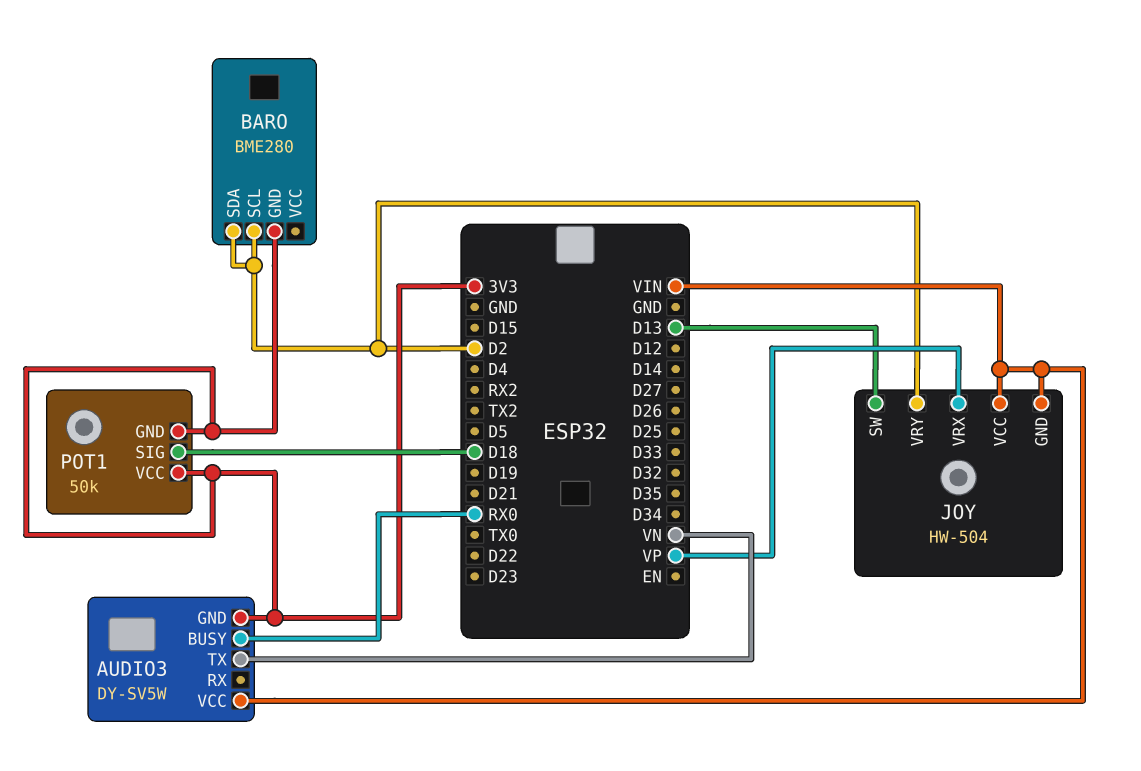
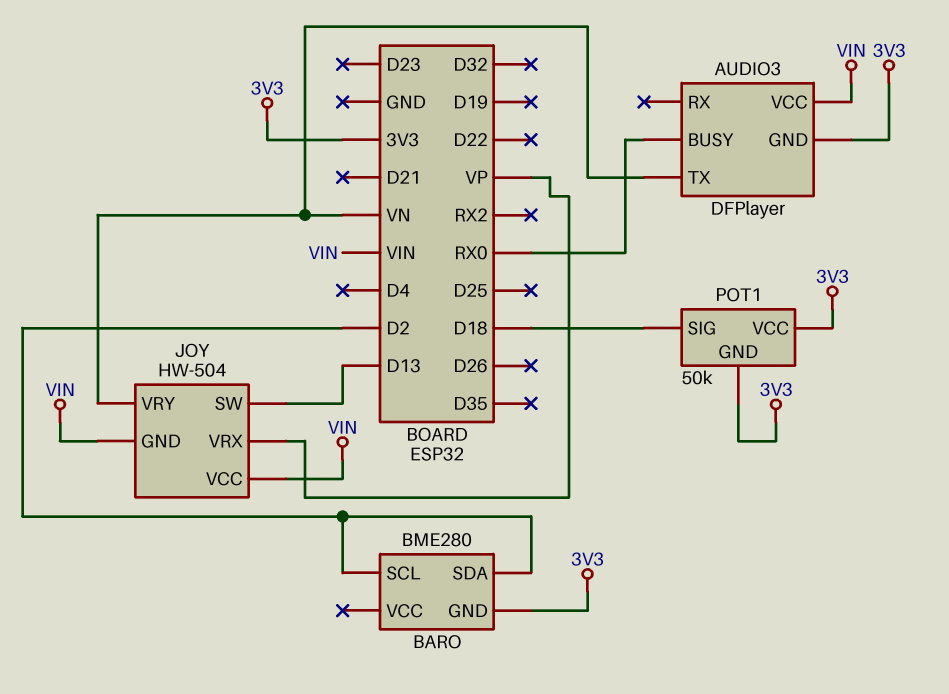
AUDIO3: DY-SV5W -> DFPlayer
JOY pin VRY: D2 -> VN

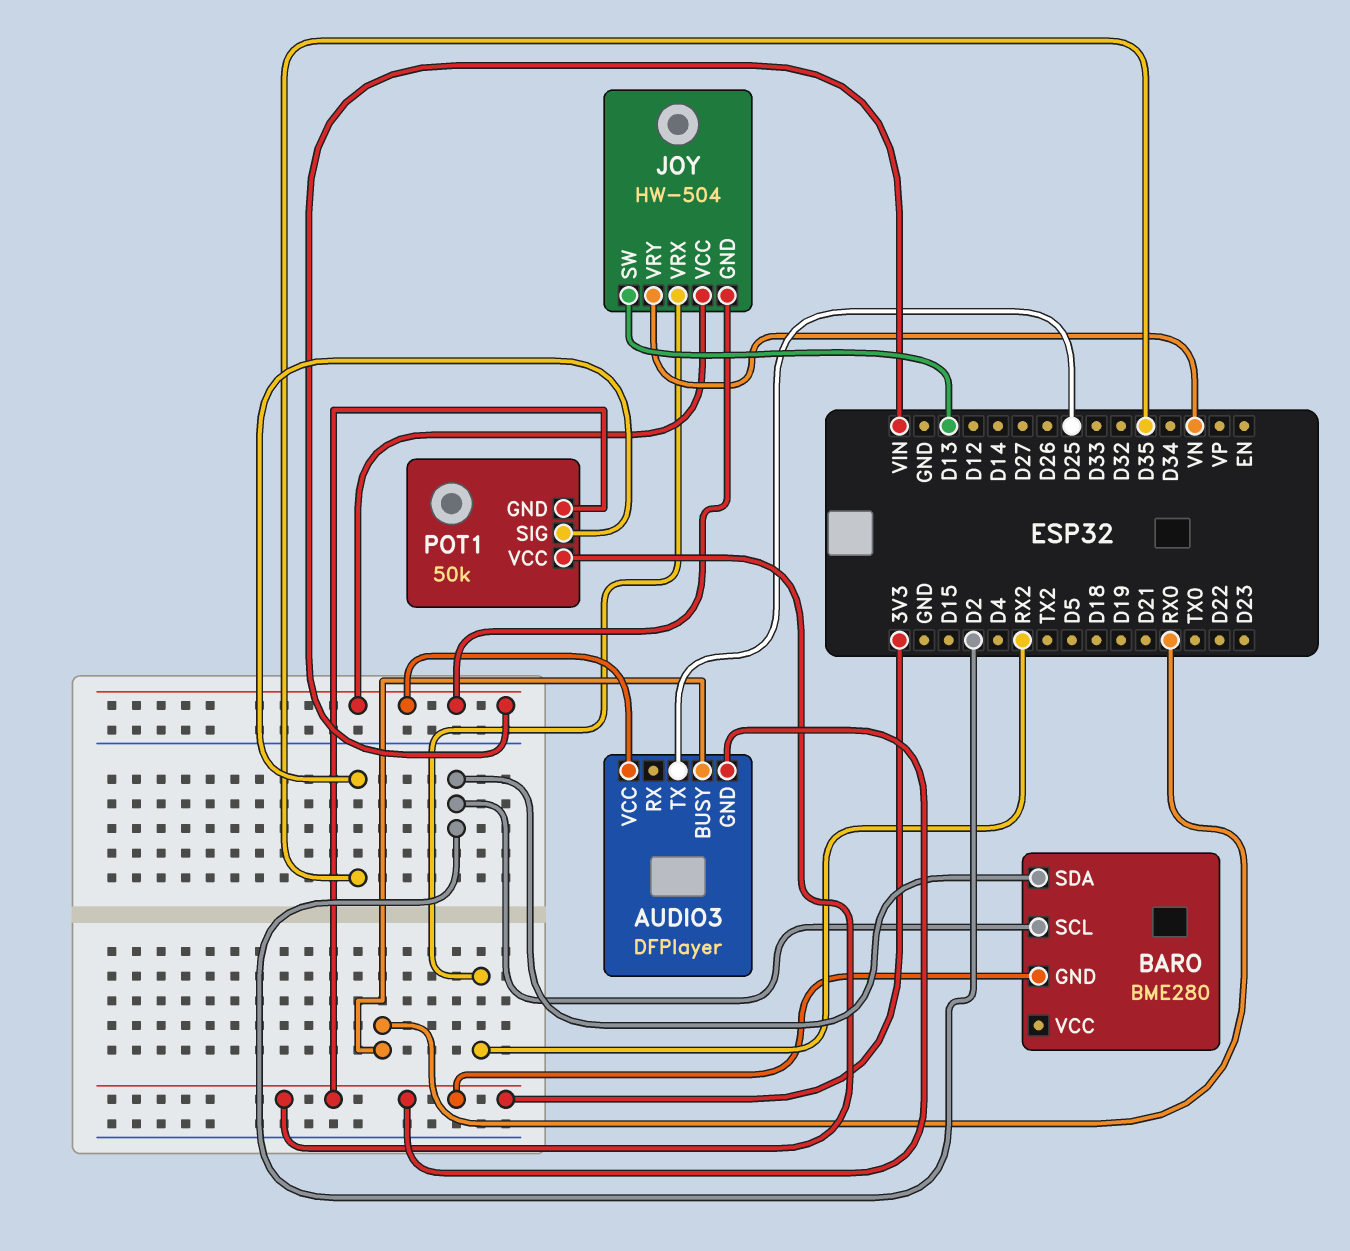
AUDIO3 pin TX: VN -> D25
JOY pin VRX: VP -> RX2
POT1 pin SIG: D18 -> D35

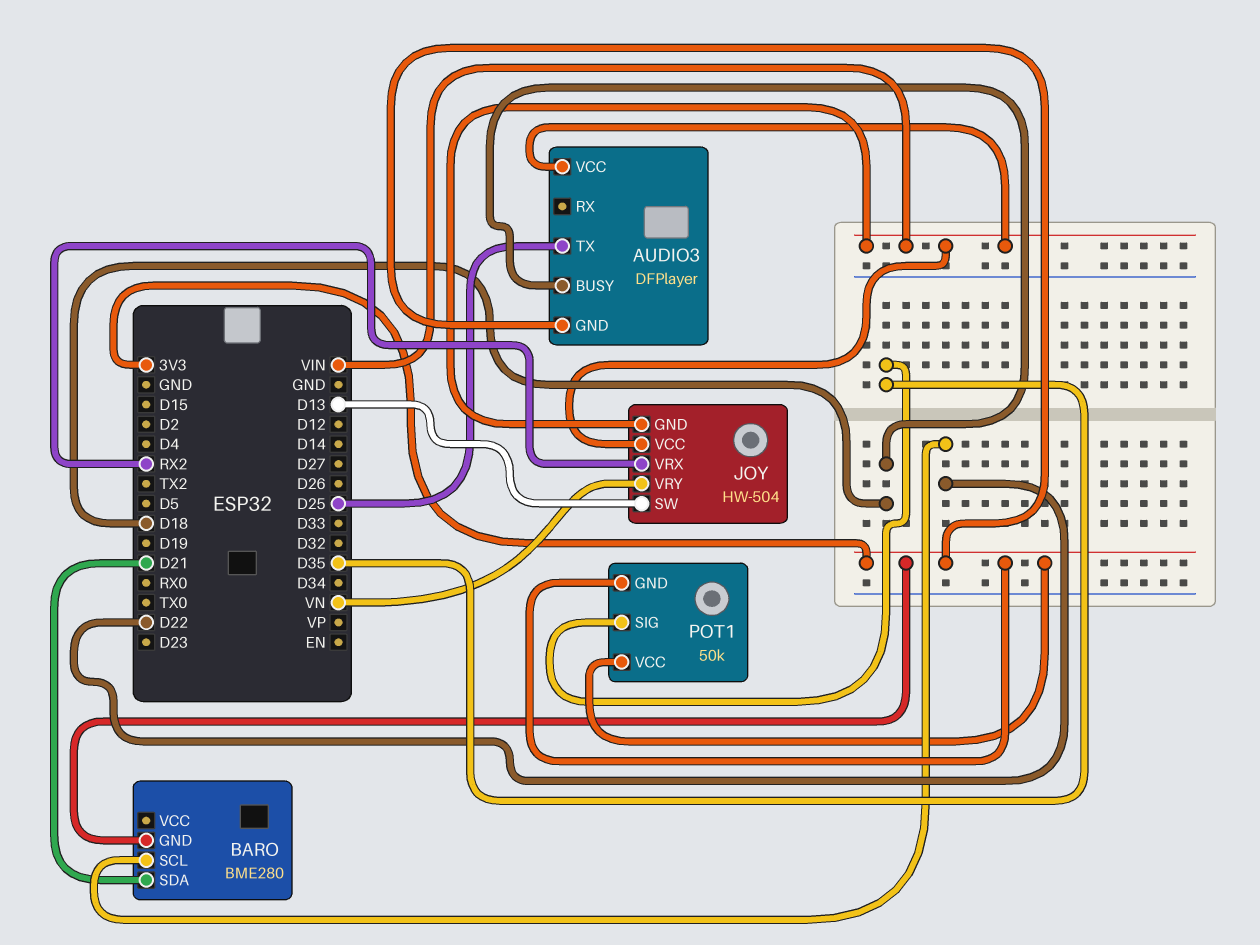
AUDIO3 pin BUSY: RX0 -> D18
BARO pin SCL: D2 -> D22
BARO pin SDA: D2 -> D21

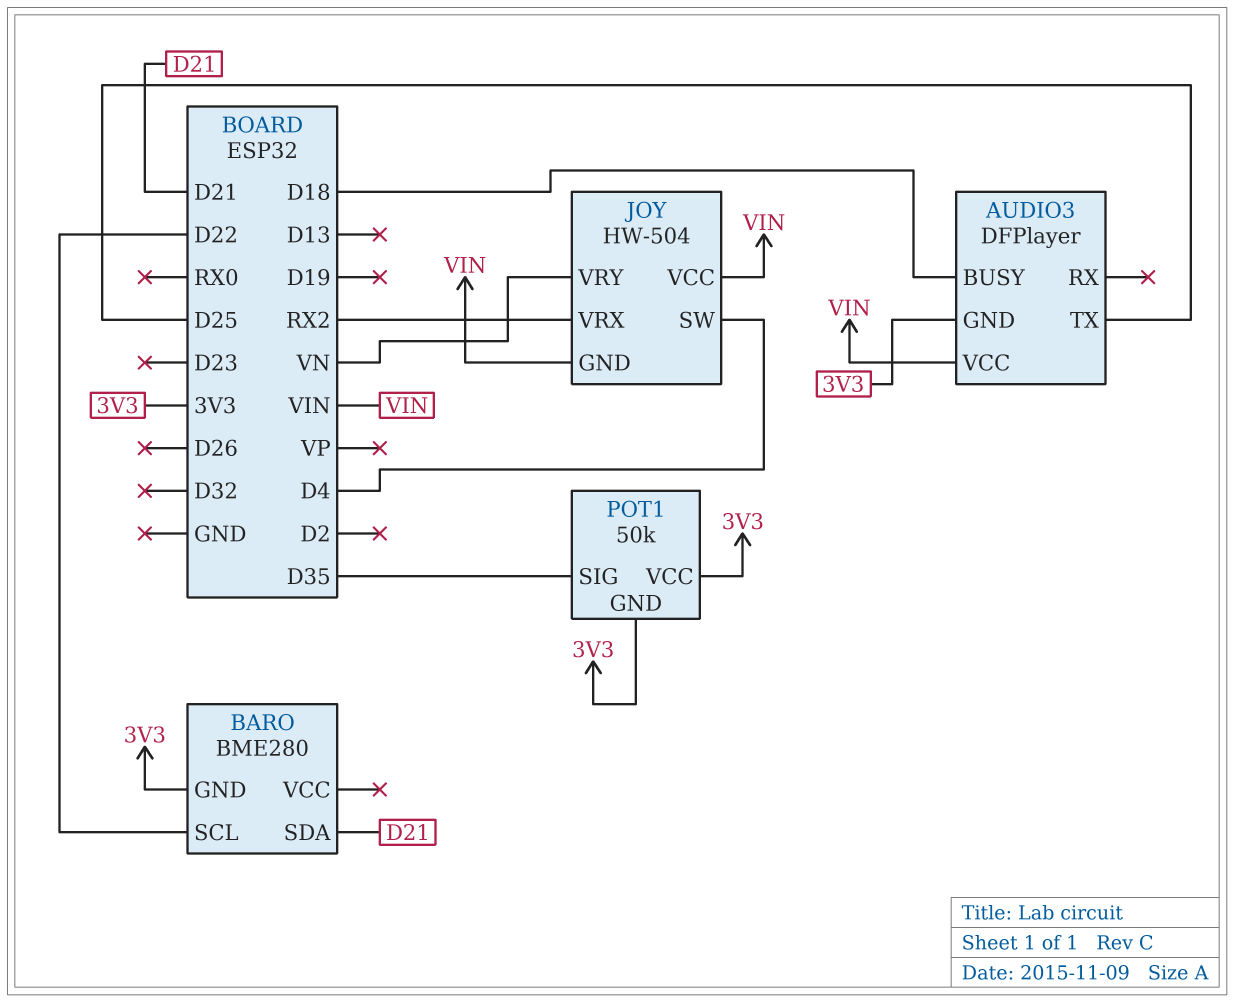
JOY pin SW: D13 -> D4

